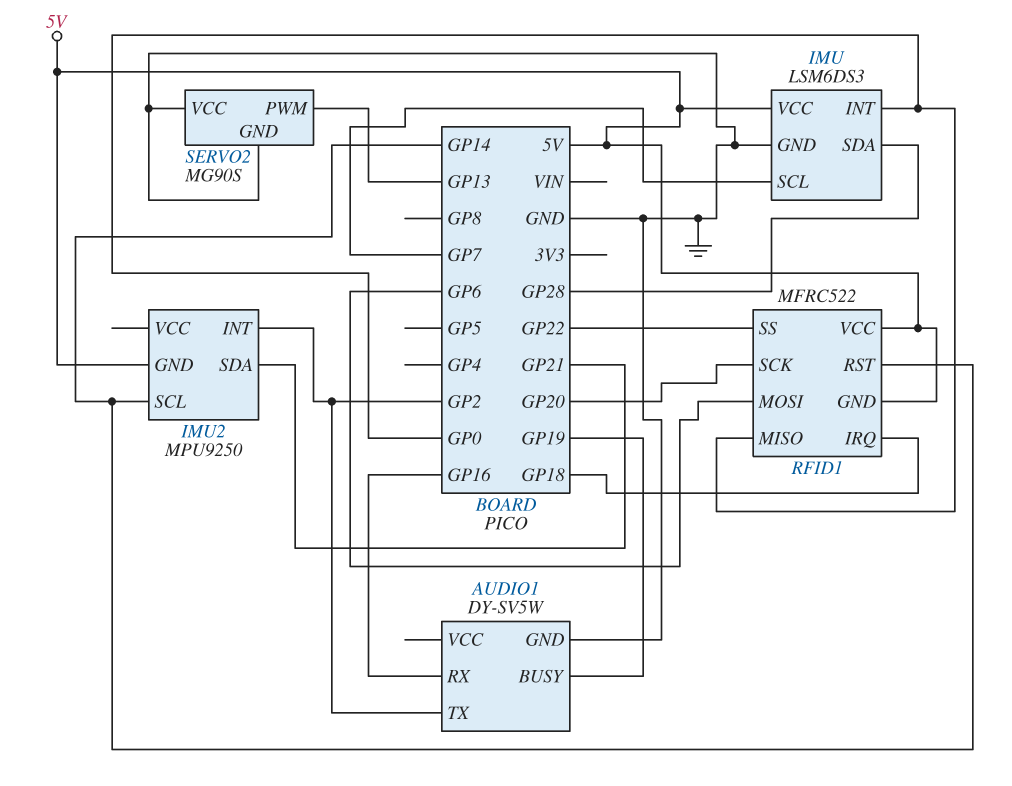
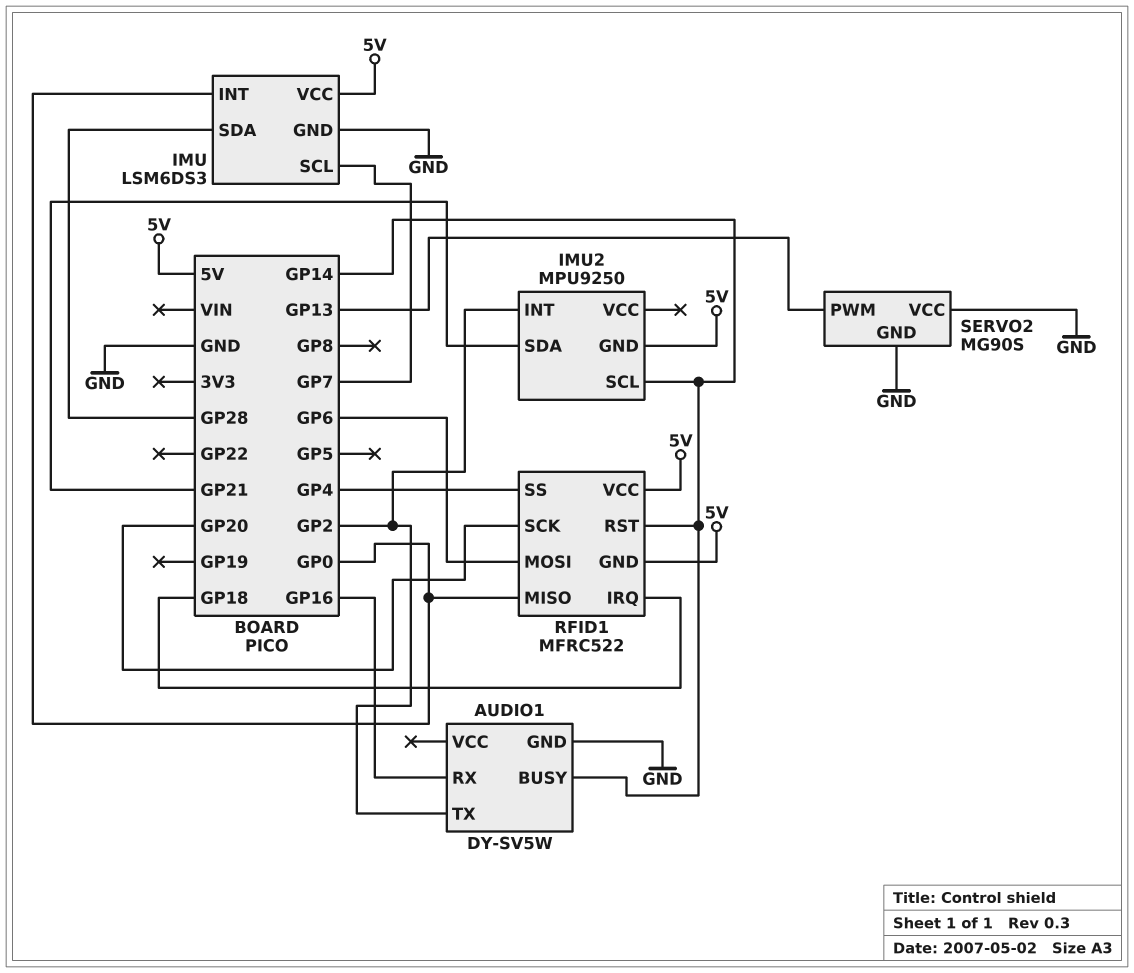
AUDIO1 pin BUSY: GP19 -> GP14
RFID1 pin SS: GP22 -> GP4

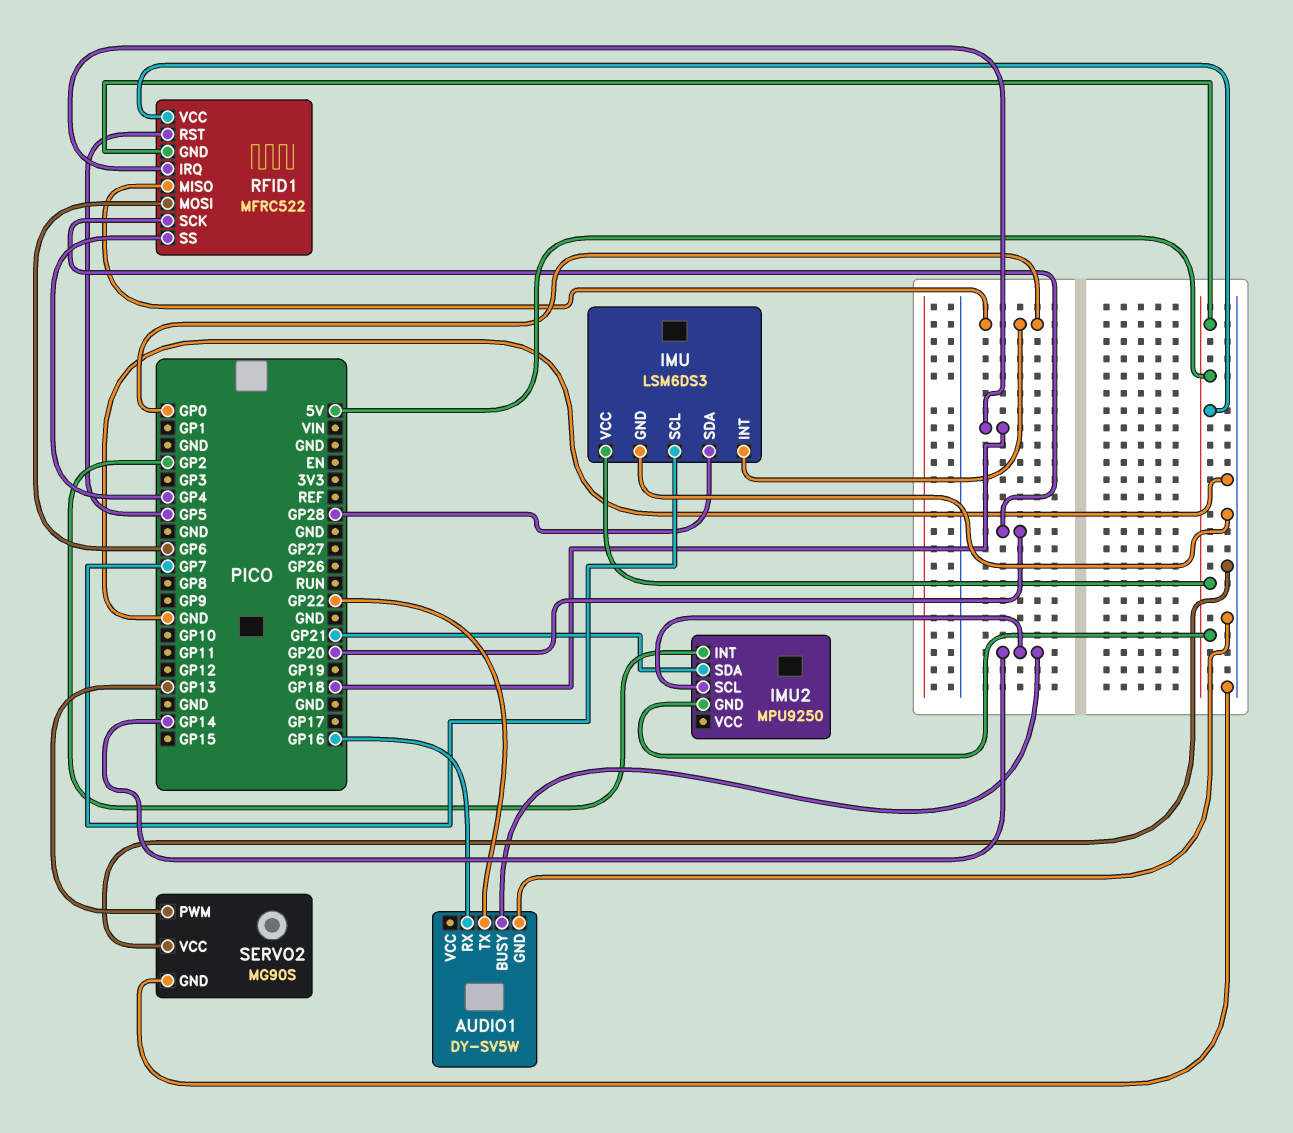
AUDIO1 pin TX: GP2 -> GP22
RFID1 pin RST: GP14 -> GP5

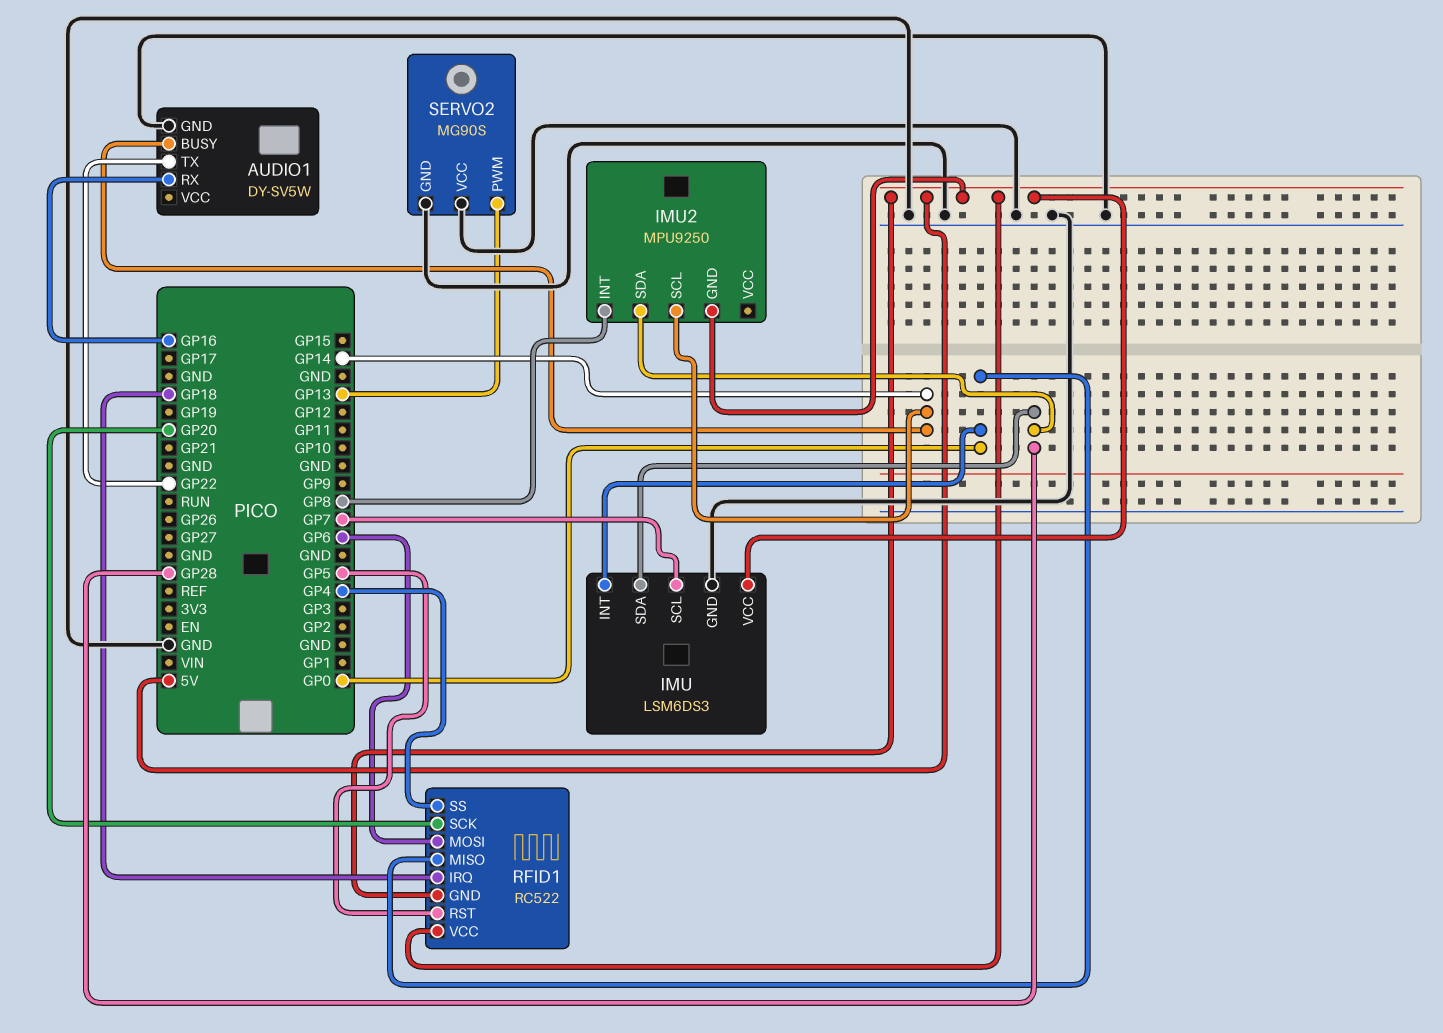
IMU2 pin INT: GP2 -> GP8
IMU2 pin SDA: GP21 -> GP28
RFID1: MFRC522 -> RC522

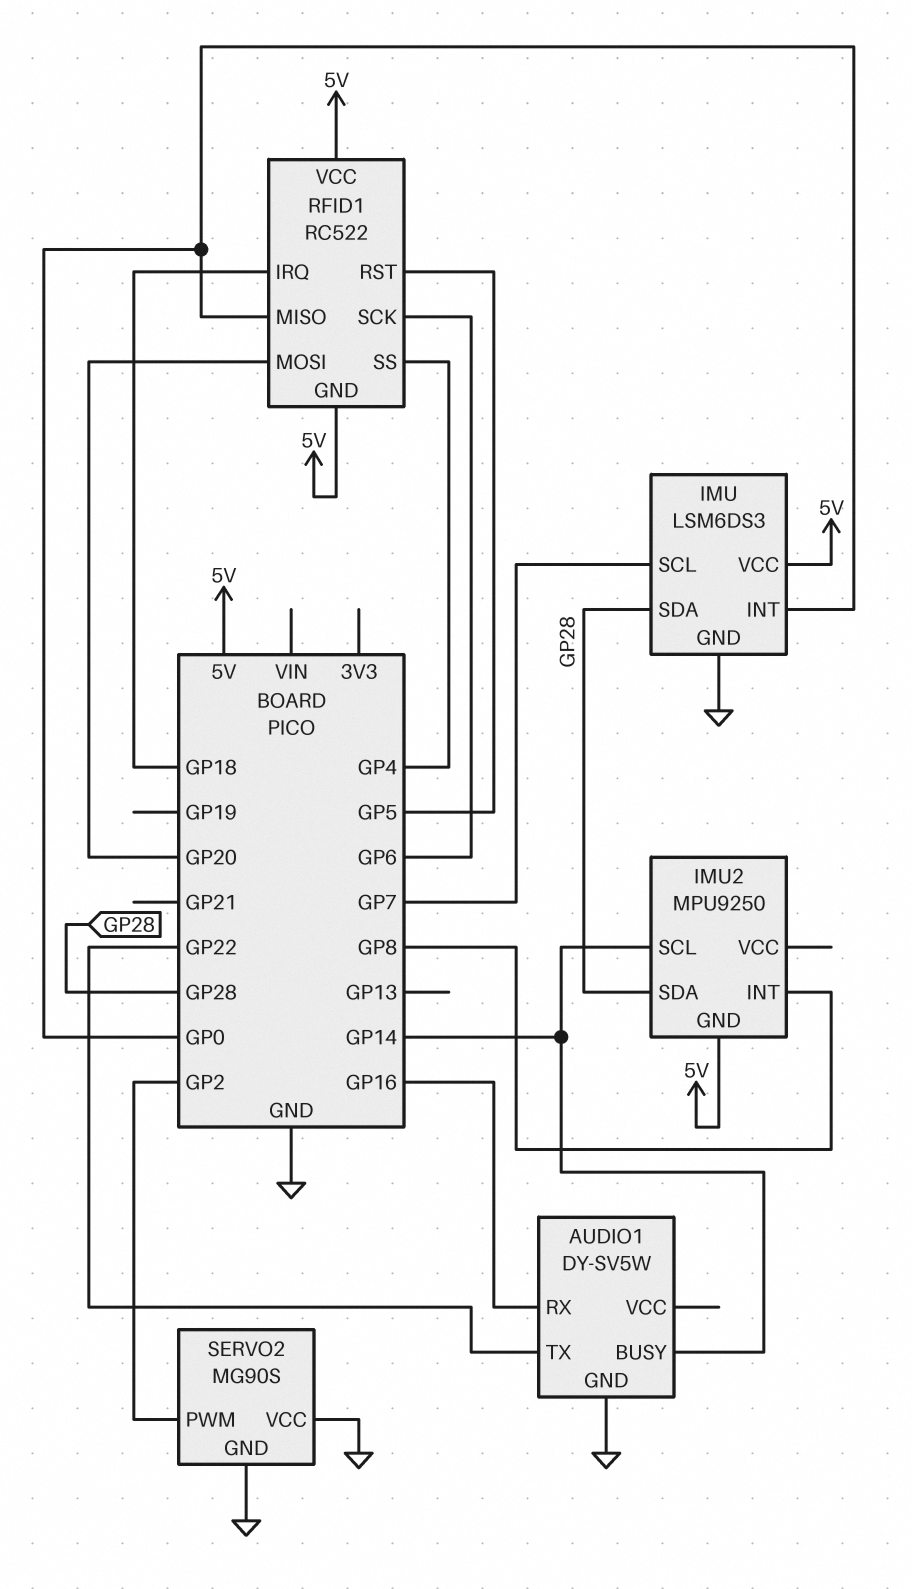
RFID1 pin MOSI: GP6 -> GP20
RFID1 pin SCK: GP20 -> GP6
SERVO2 pin PWM: GP13 -> GP2

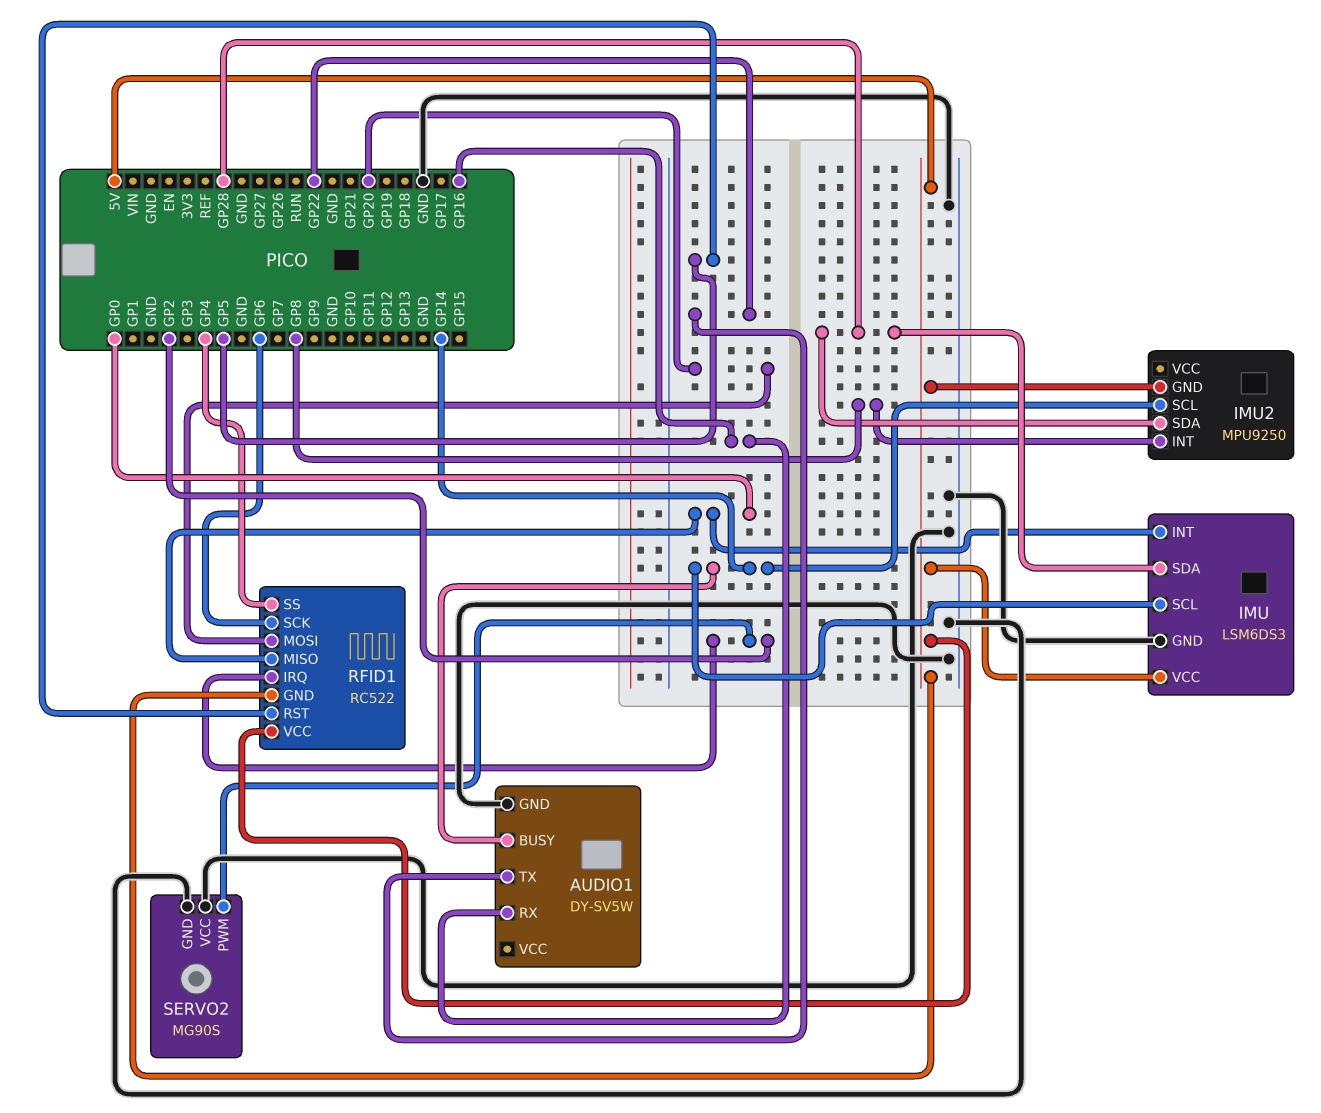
IMU pin SCL: GP7 -> GP14
RFID1 pin IRQ: GP18 -> GP2

